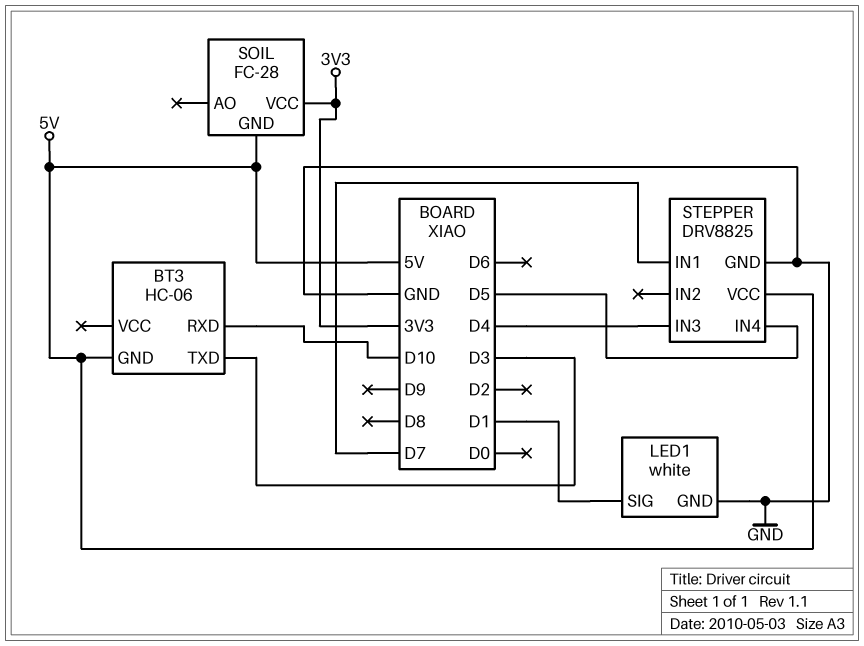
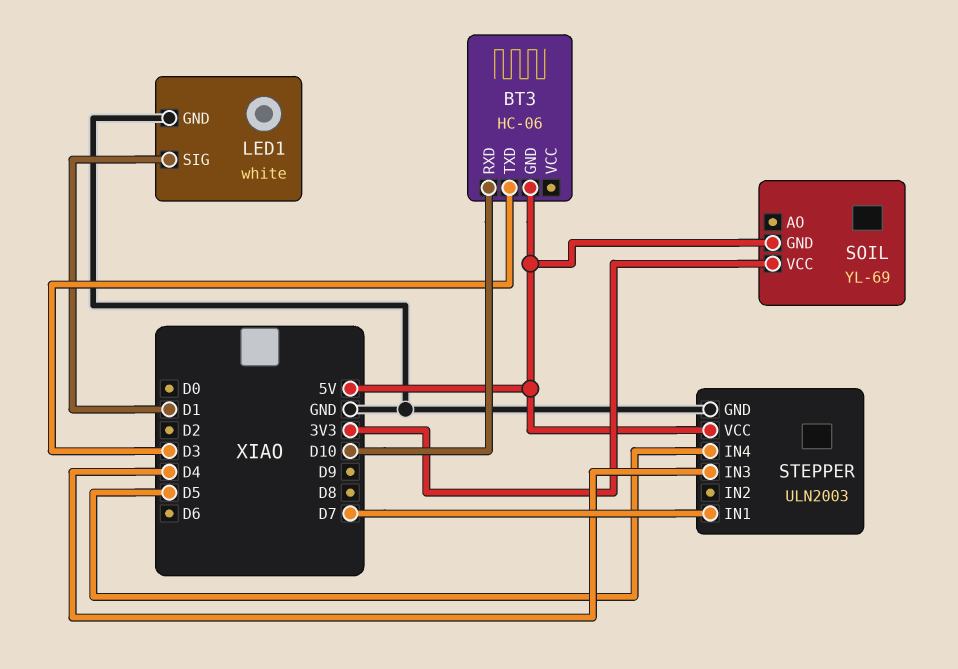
SOIL: FC-28 -> YL-69
STEPPER: DRV8825 -> ULN2003

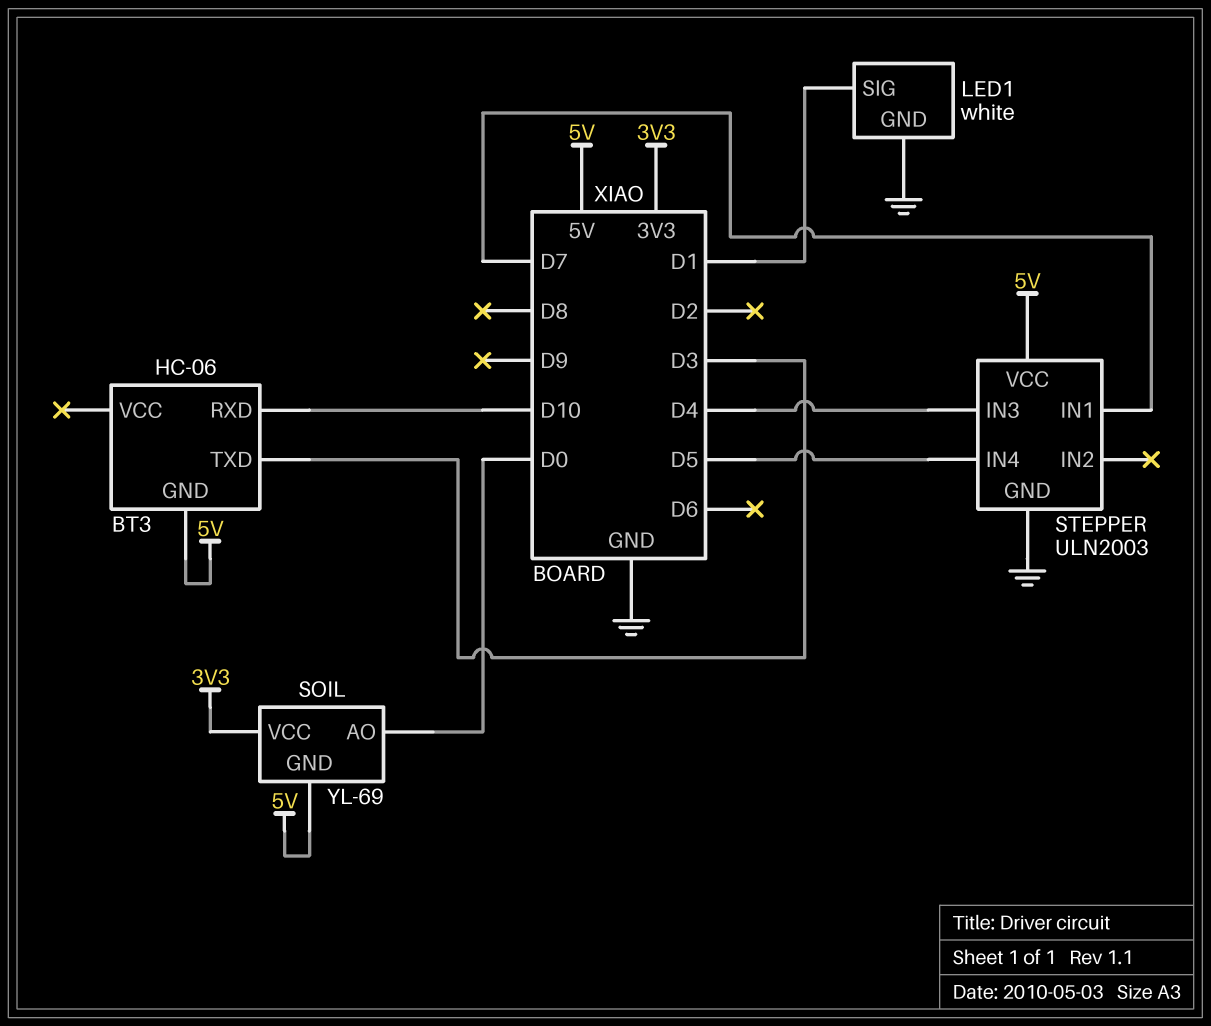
SOIL pin AO: none -> D0

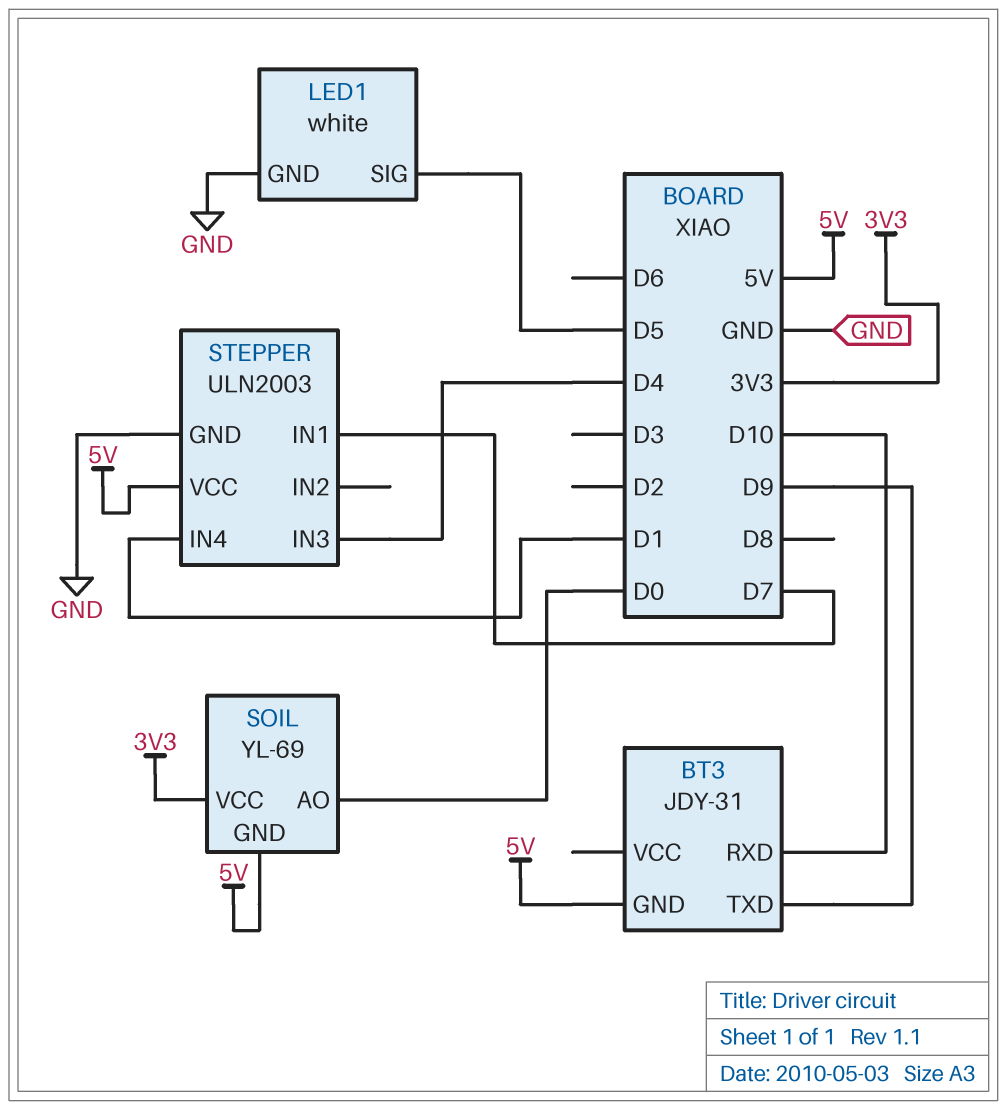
BT3: HC-06 -> JDY-31
BT3 pin TXD: D3 -> D9
LED1 pin SIG: D1 -> D5
STEPPER pin IN4: D5 -> D1

